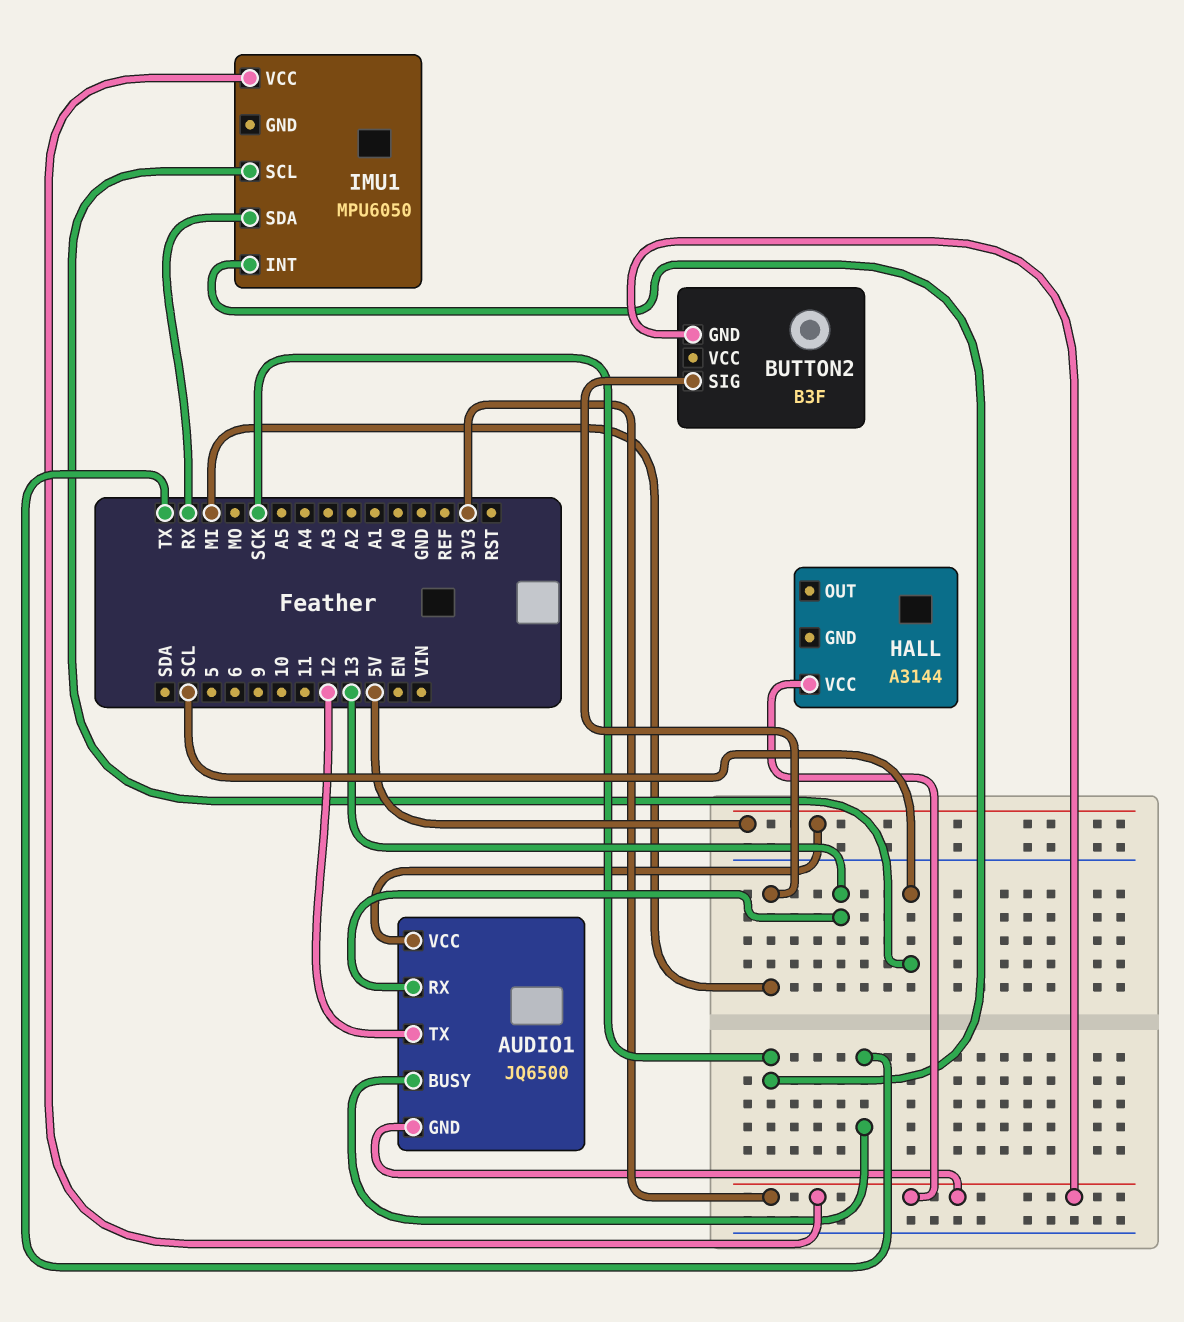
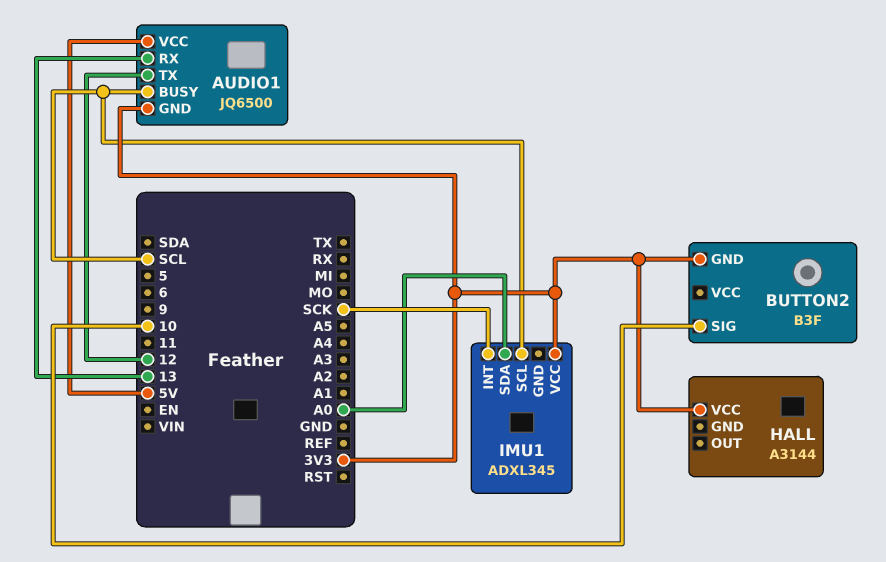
AUDIO1 pin BUSY: TX -> SCL
BUTTON2 pin SIG: MI -> 10
IMU1: MPU6050 -> ADXL345
IMU1 pin SDA: RX -> A0

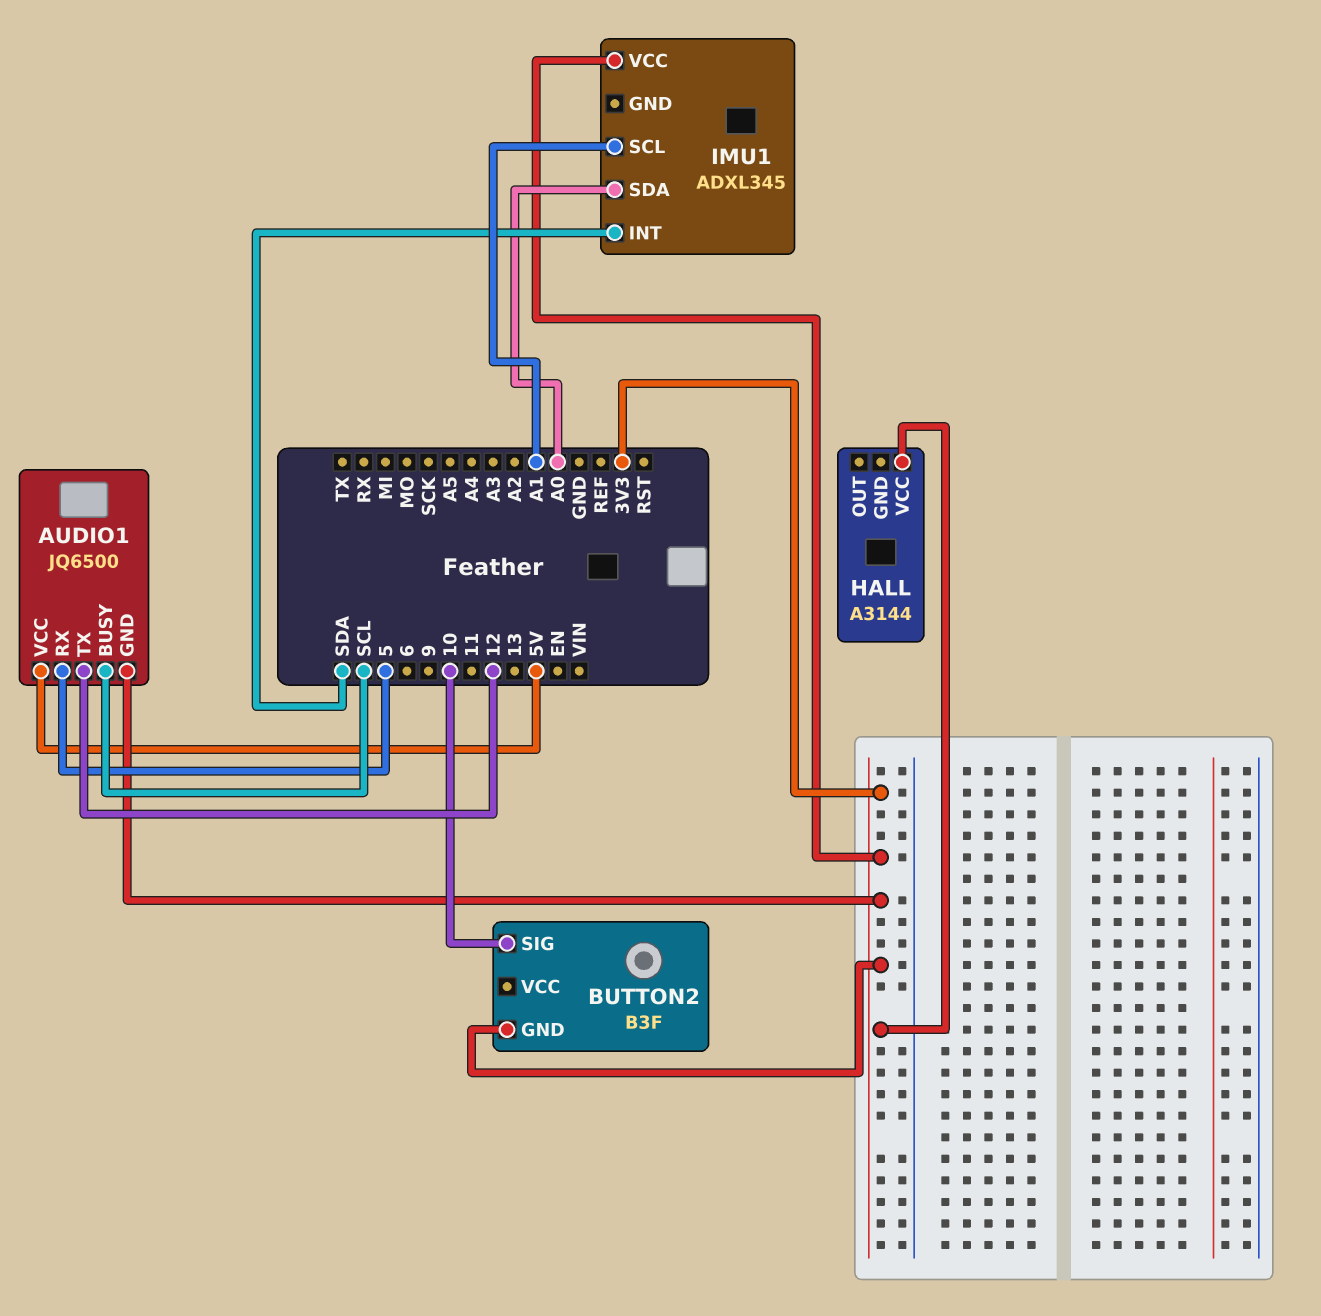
AUDIO1 pin RX: 13 -> 5
IMU1 pin INT: SCK -> SDA
IMU1 pin SCL: SCL -> A1

